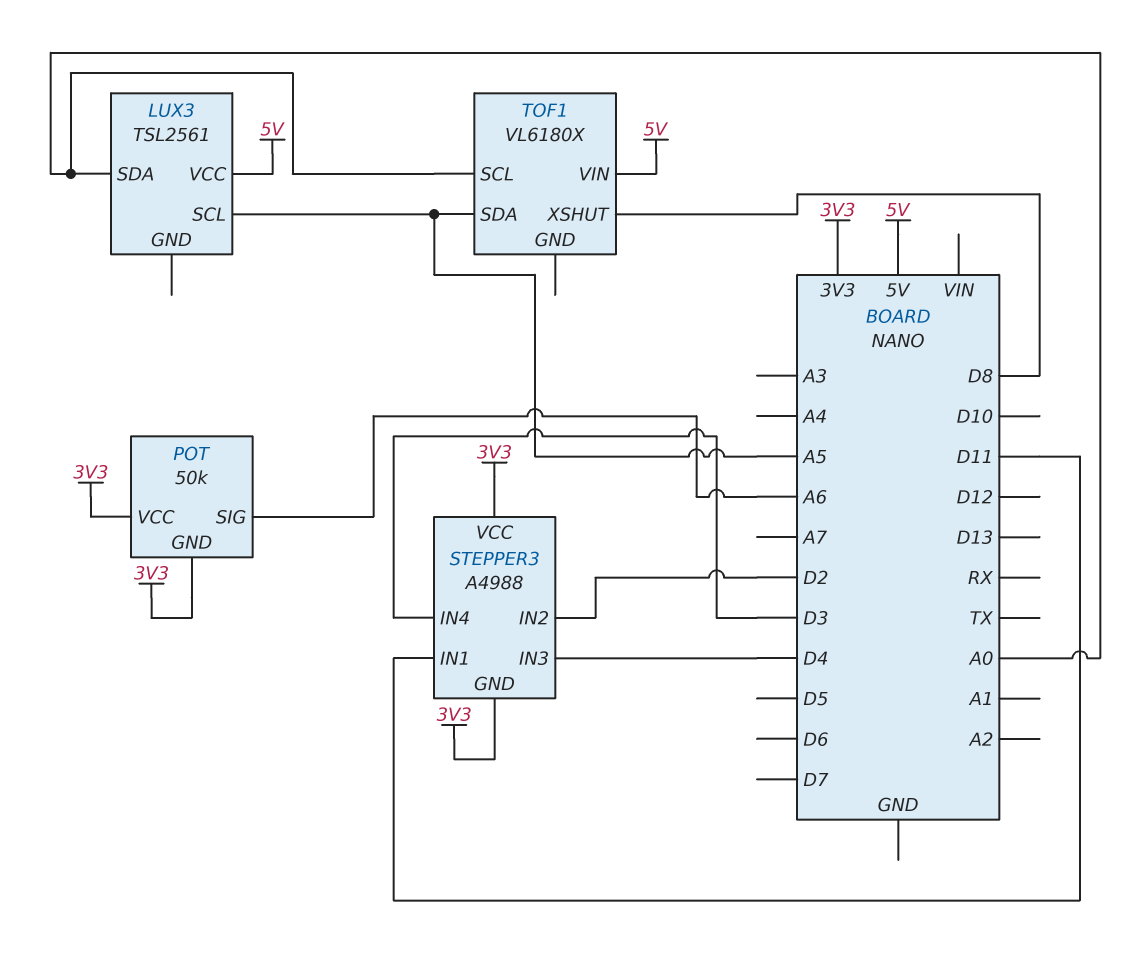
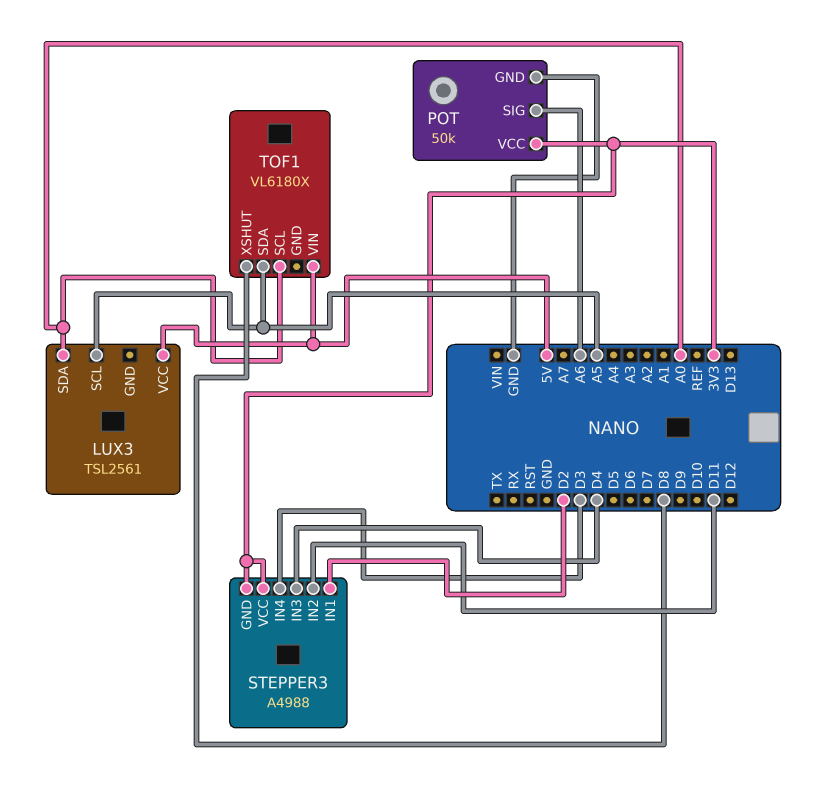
POT pin GND: 3V3 -> GND
STEPPER3 pin IN1: D11 -> D2
STEPPER3 pin IN2: D2 -> D11

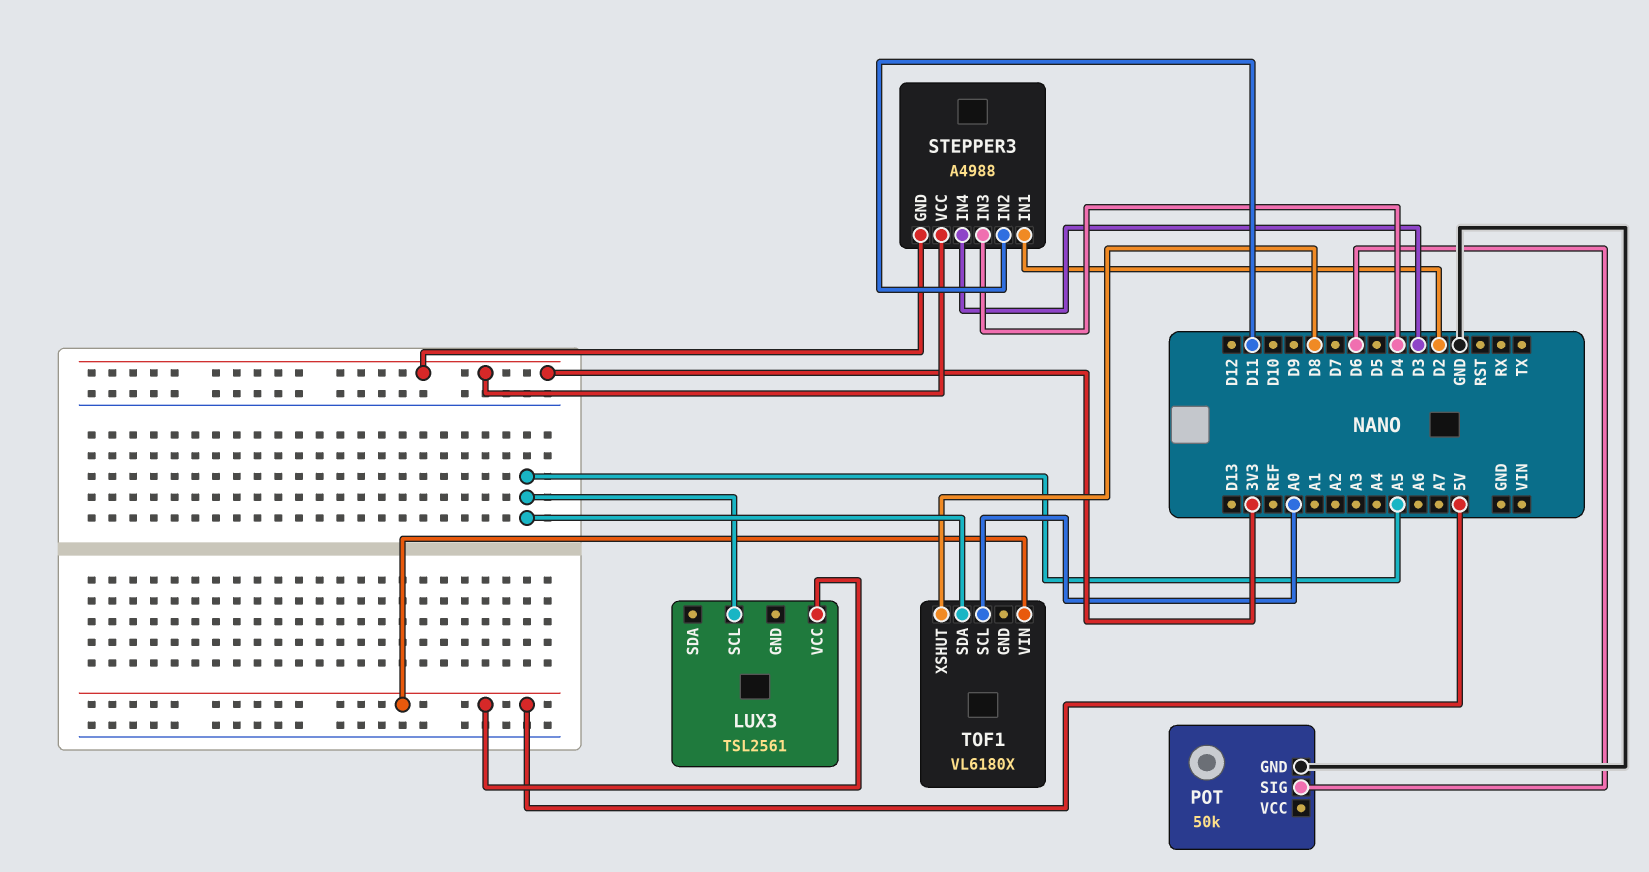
LUX3 pin SDA: A0 -> none
POT pin SIG: A6 -> D6
POT pin VCC: 3V3 -> none

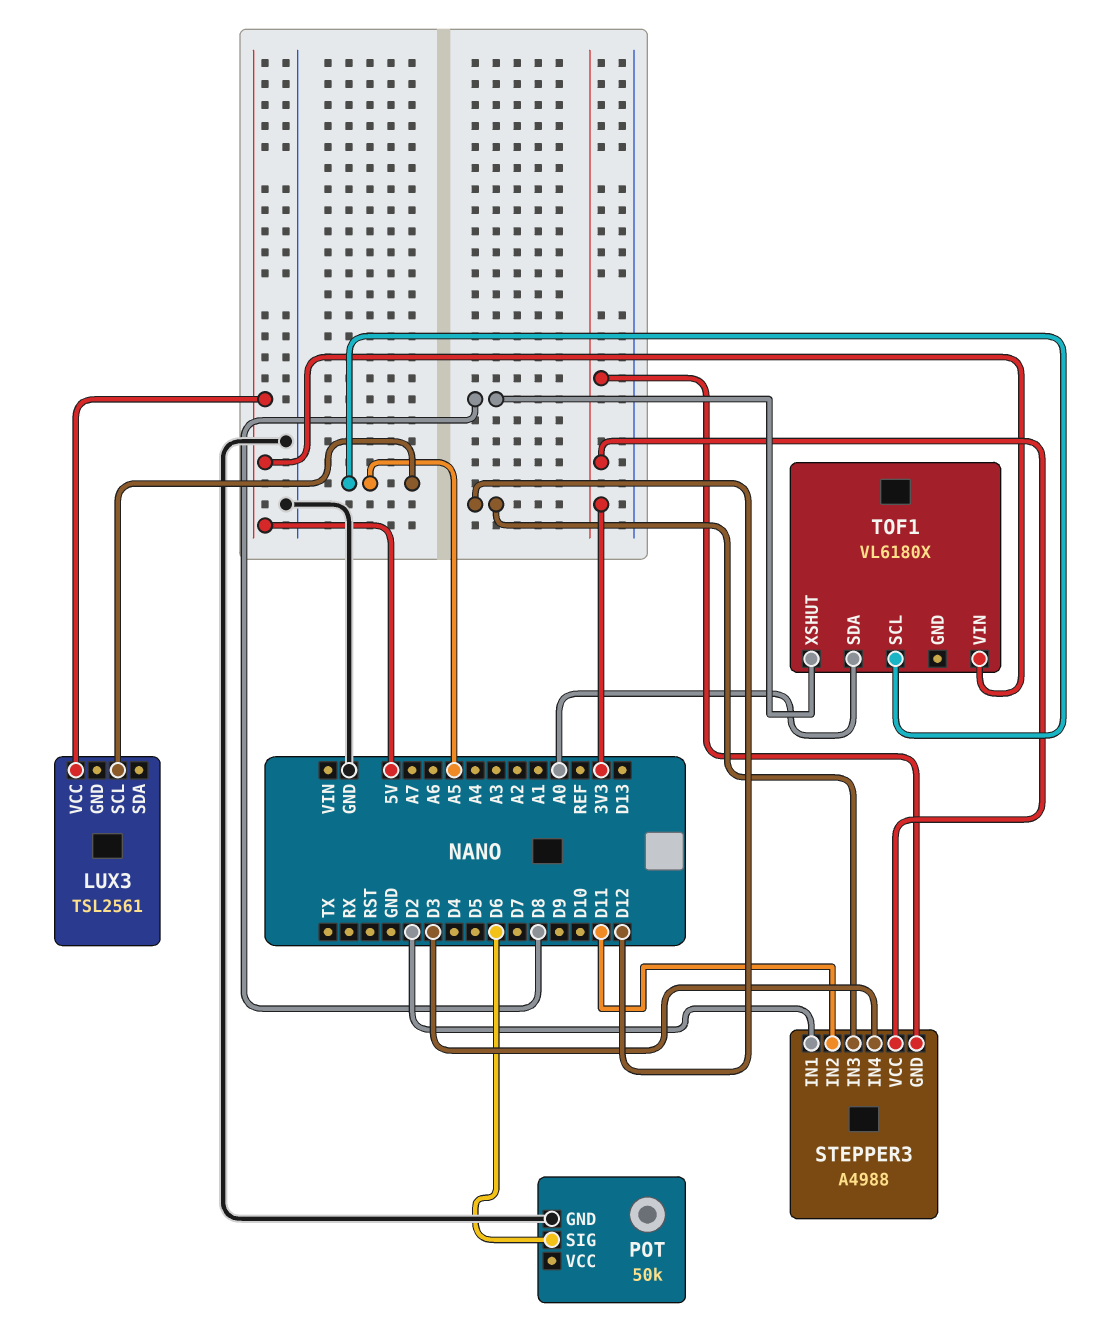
STEPPER3 pin IN3: D4 -> D12
TOF1 pin SCL: A0 -> A5
TOF1 pin SDA: A5 -> A0

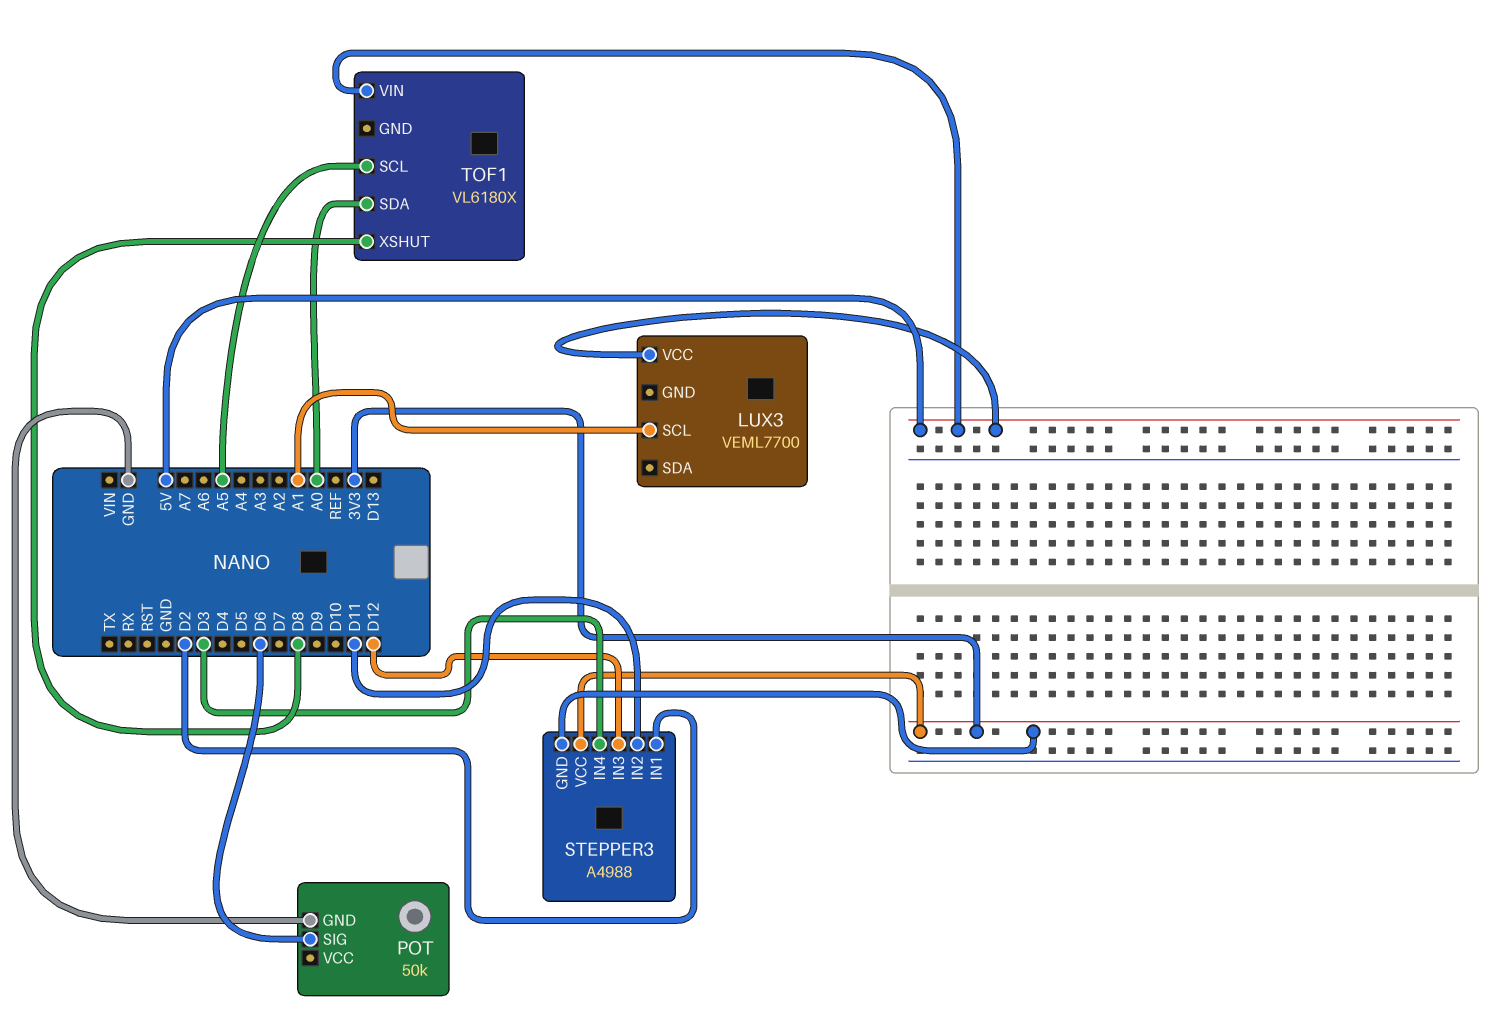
LUX3: TSL2561 -> VEML7700
LUX3 pin SCL: A5 -> A1

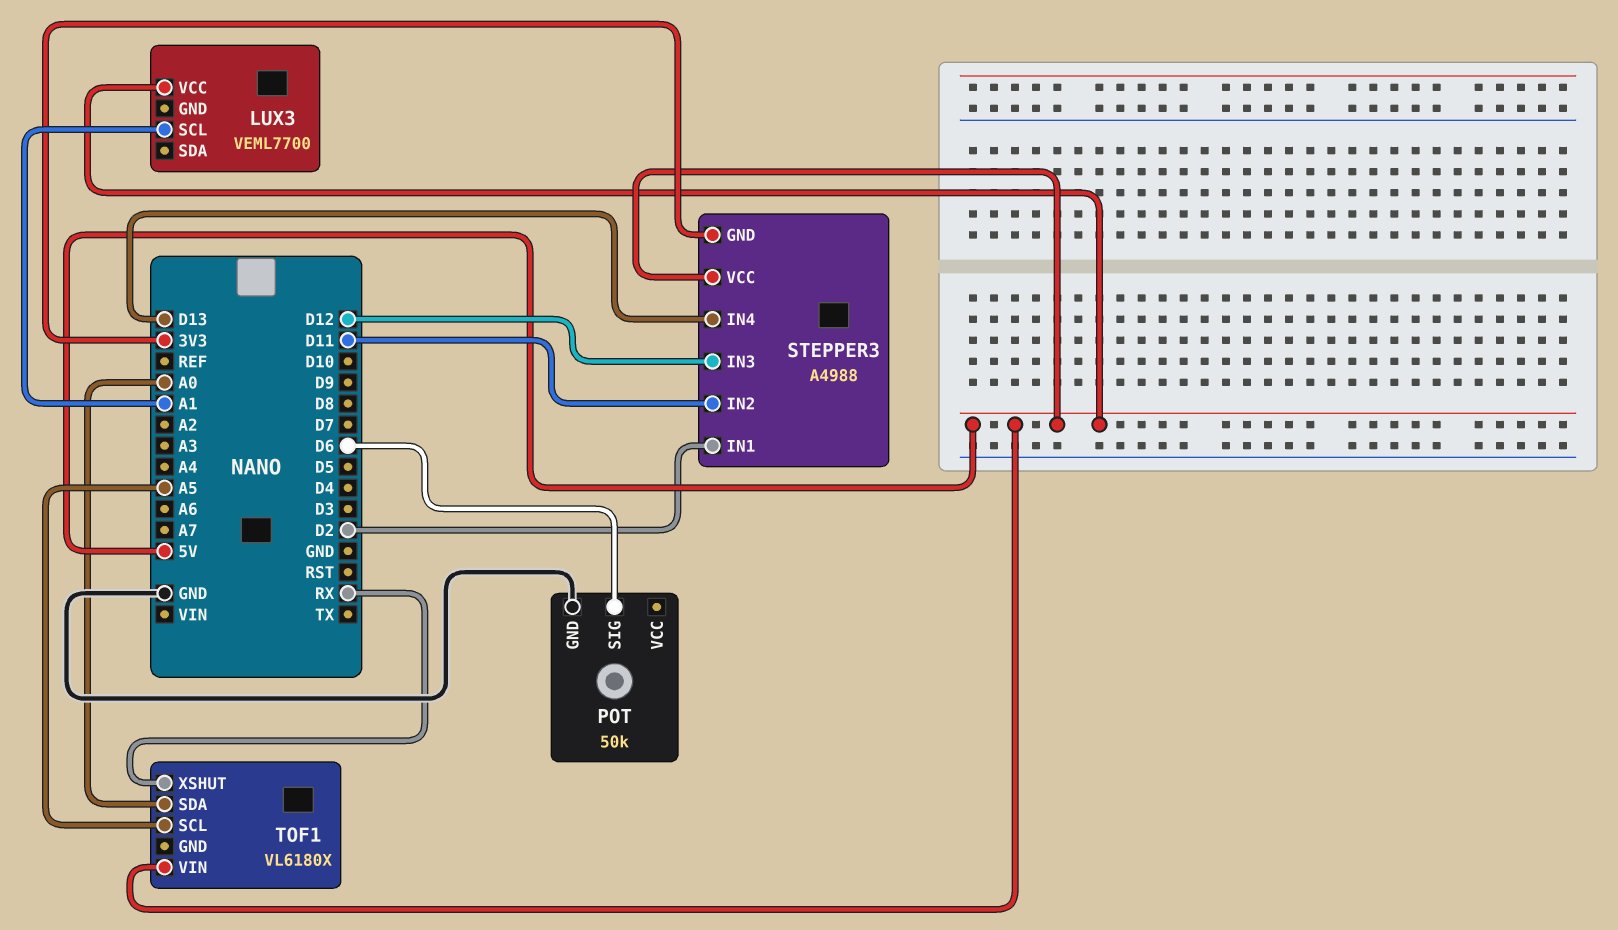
STEPPER3 pin IN4: D3 -> D13
STEPPER3 pin VCC: 3V3 -> 5V
TOF1 pin XSHUT: D8 -> RX

